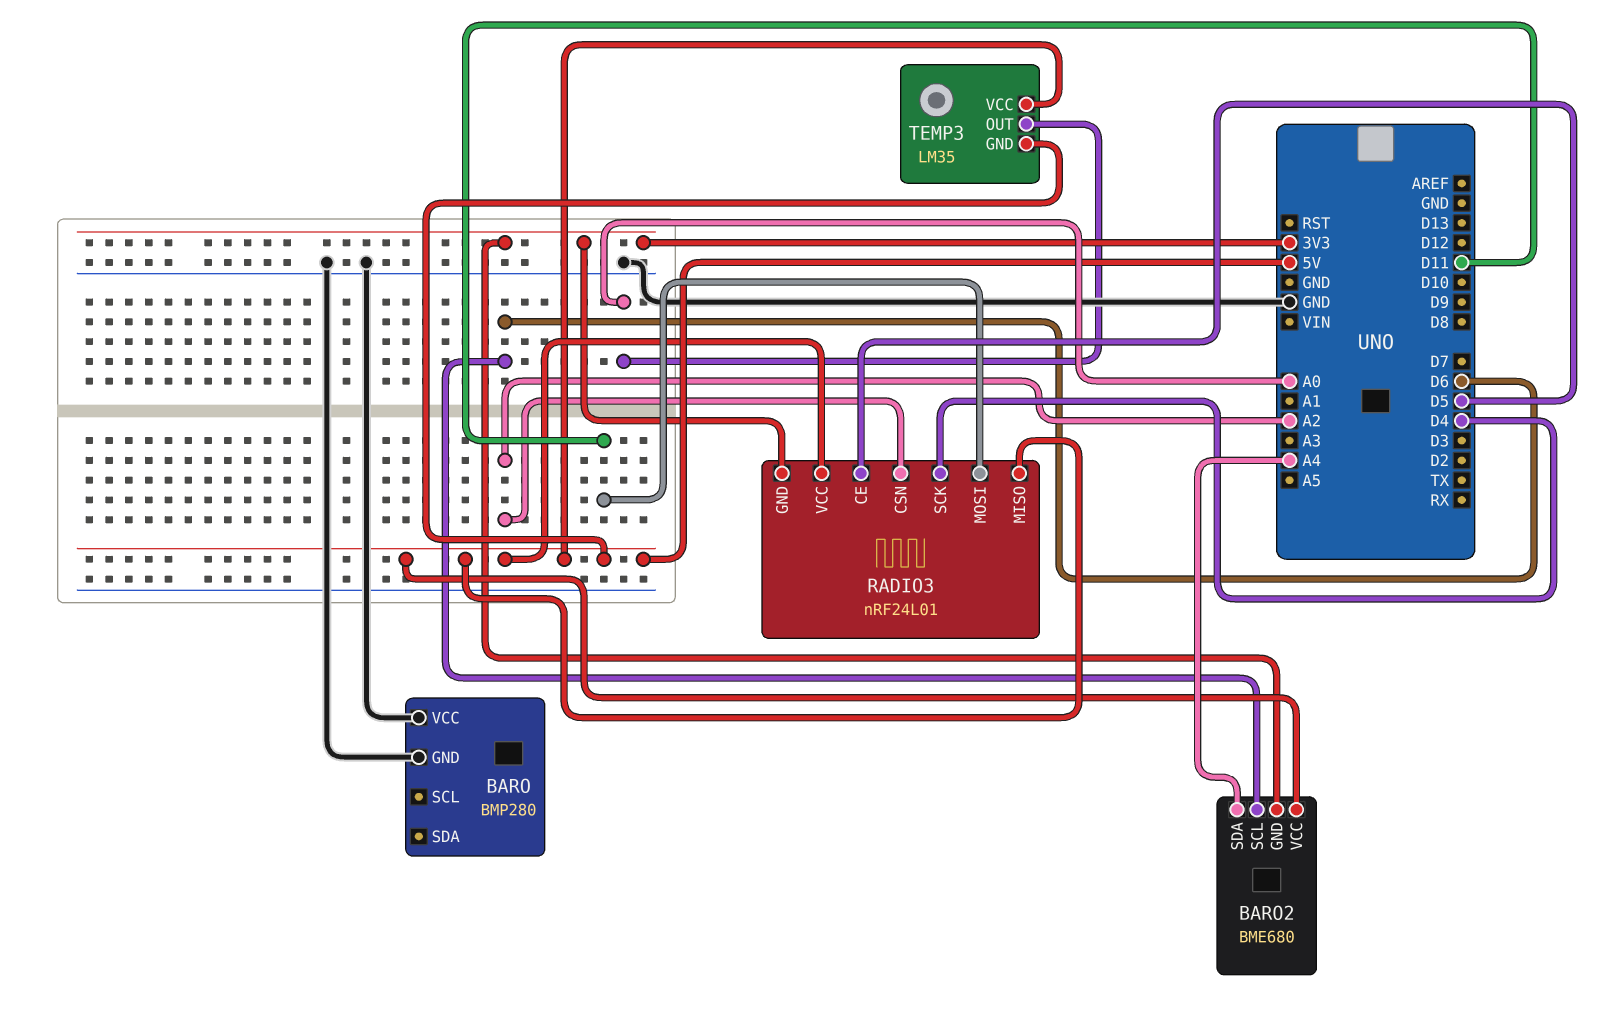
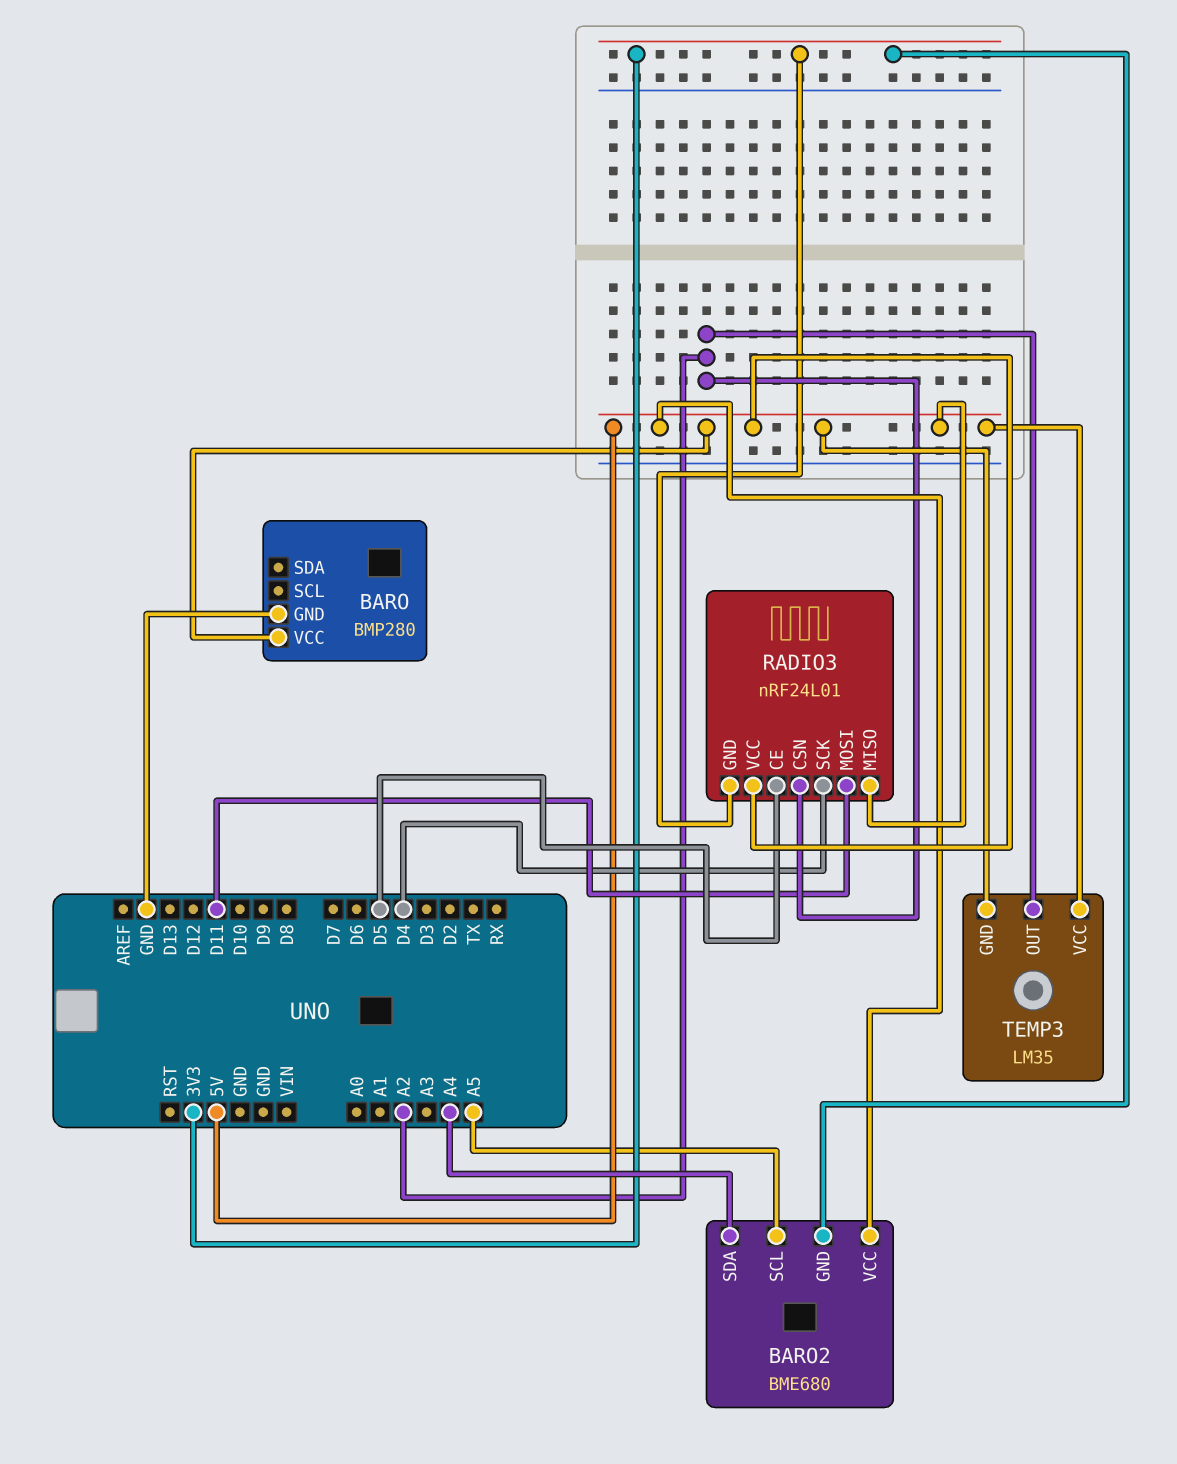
BARO pin VCC: GND -> 5V
BARO2 pin SCL: D6 -> A5
TEMP3 pin OUT: A0 -> A2

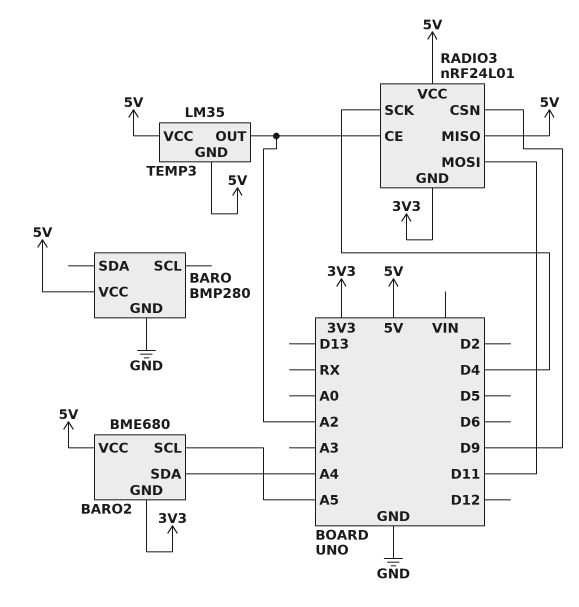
RADIO3 pin CE: D5 -> A2
RADIO3 pin CSN: A2 -> D9

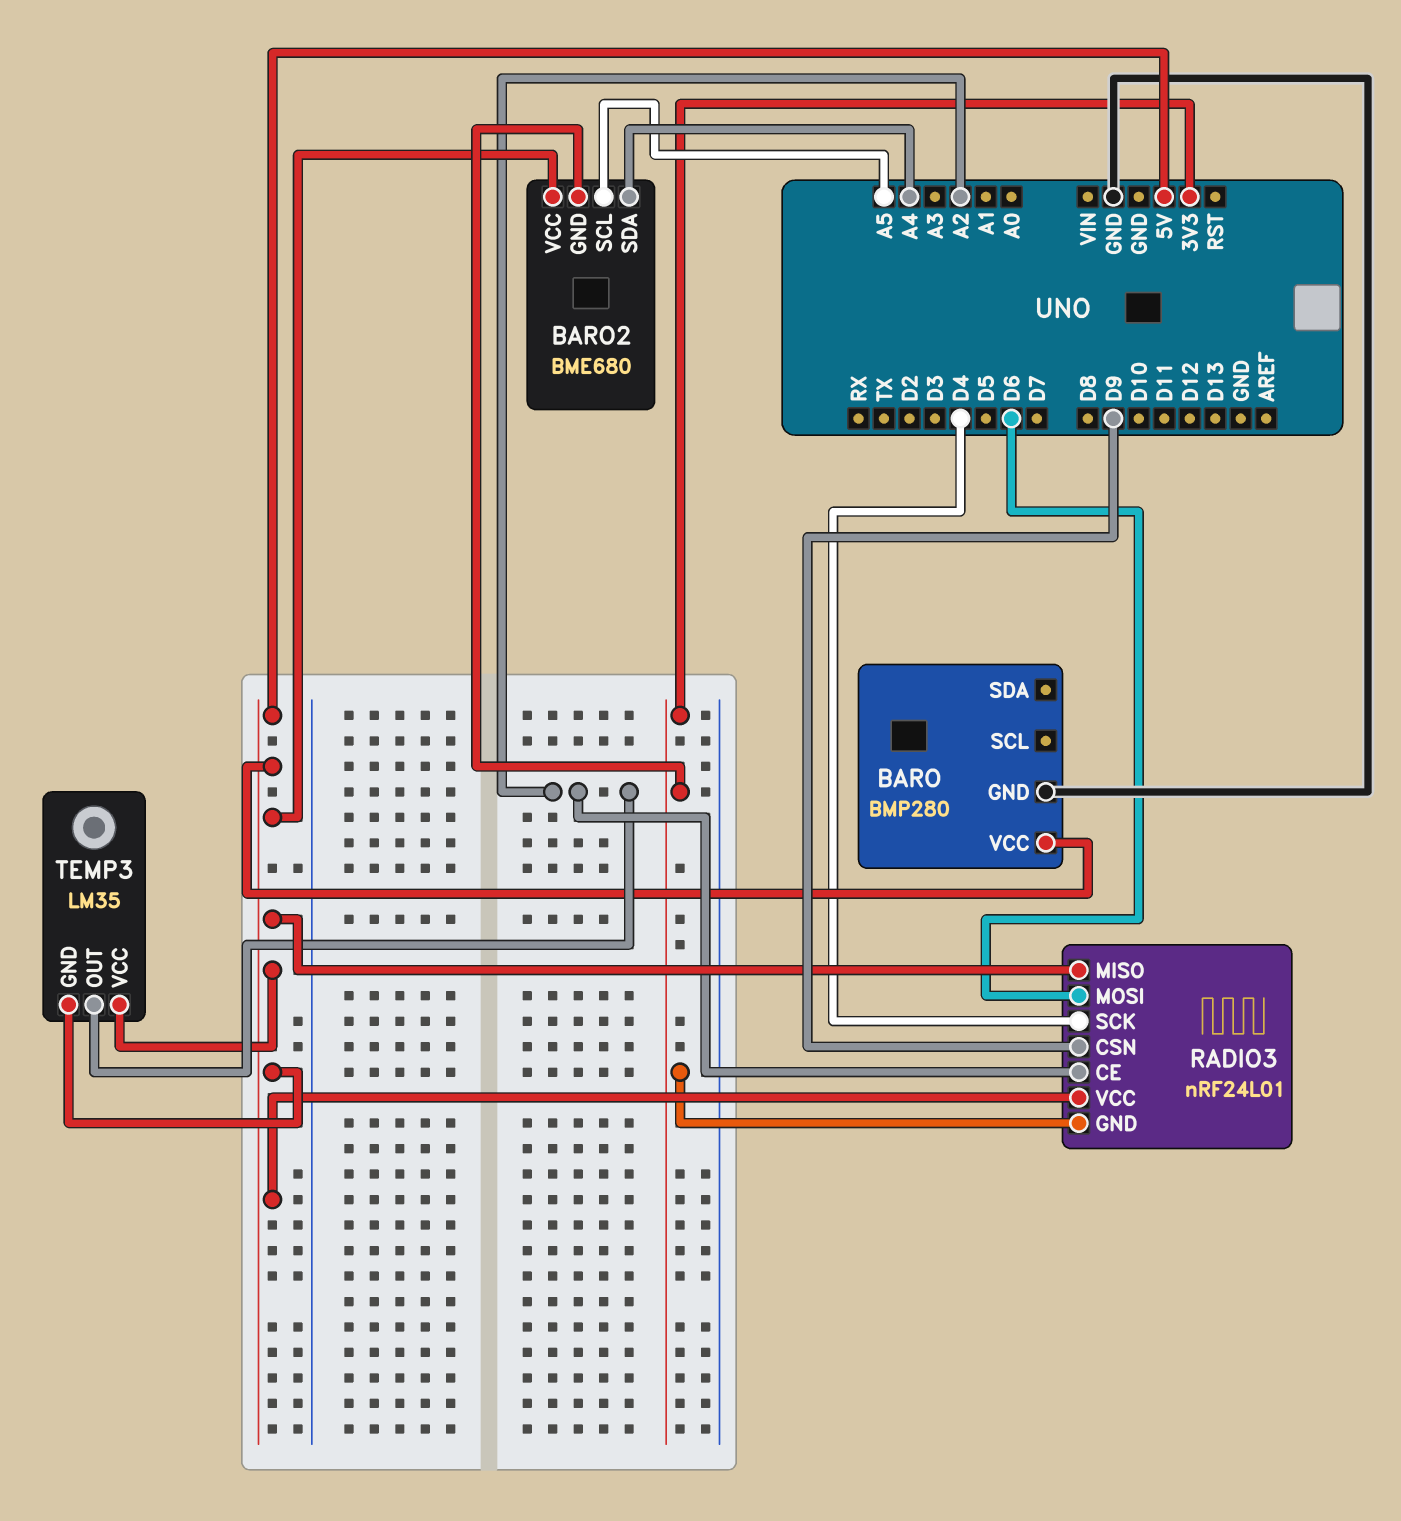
RADIO3 pin MOSI: D11 -> D6

